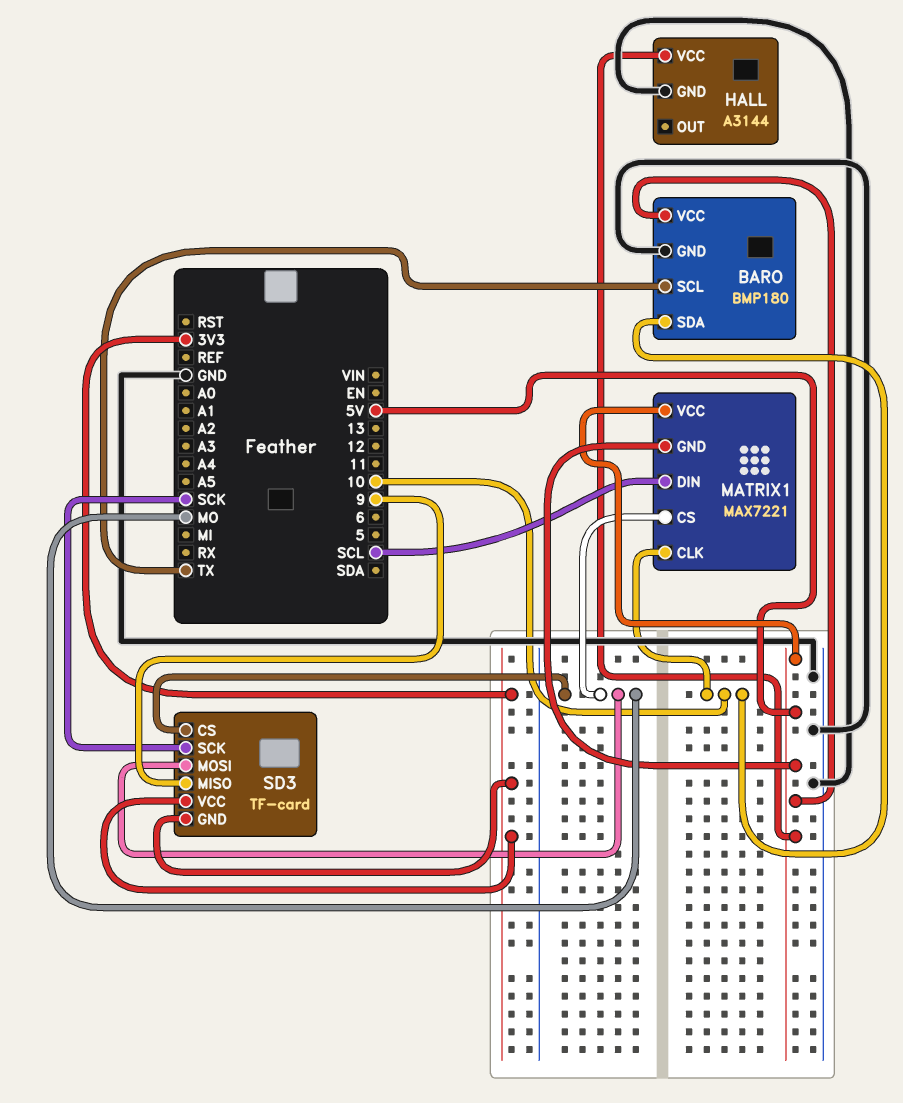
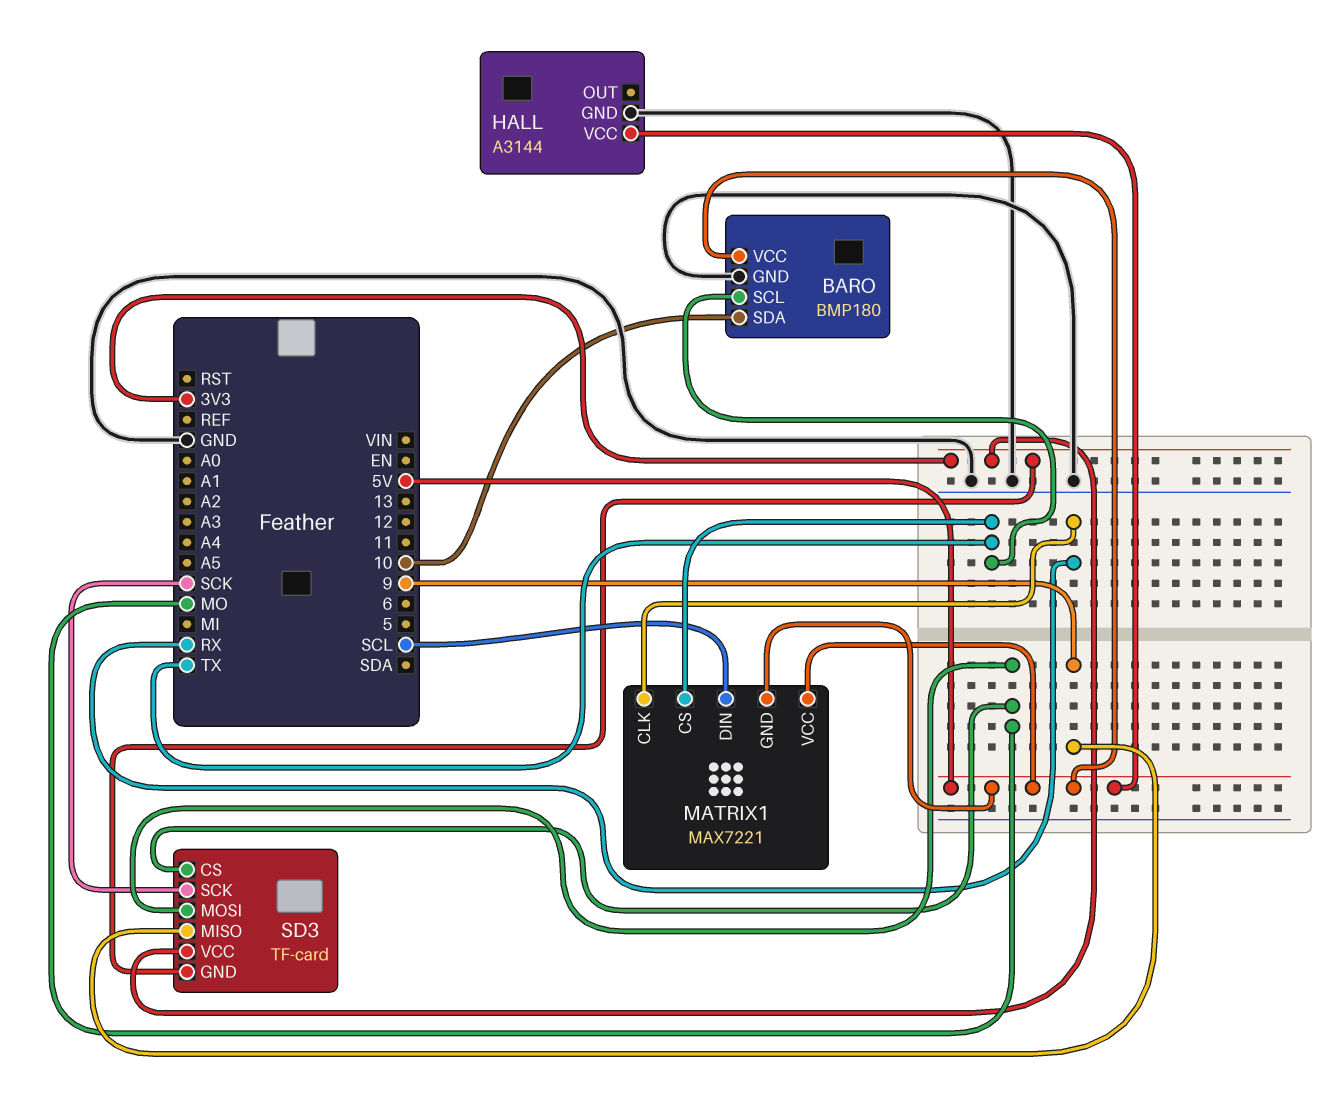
MATRIX1 pin CLK: 10 -> RX
MATRIX1 pin CS: MO -> TX

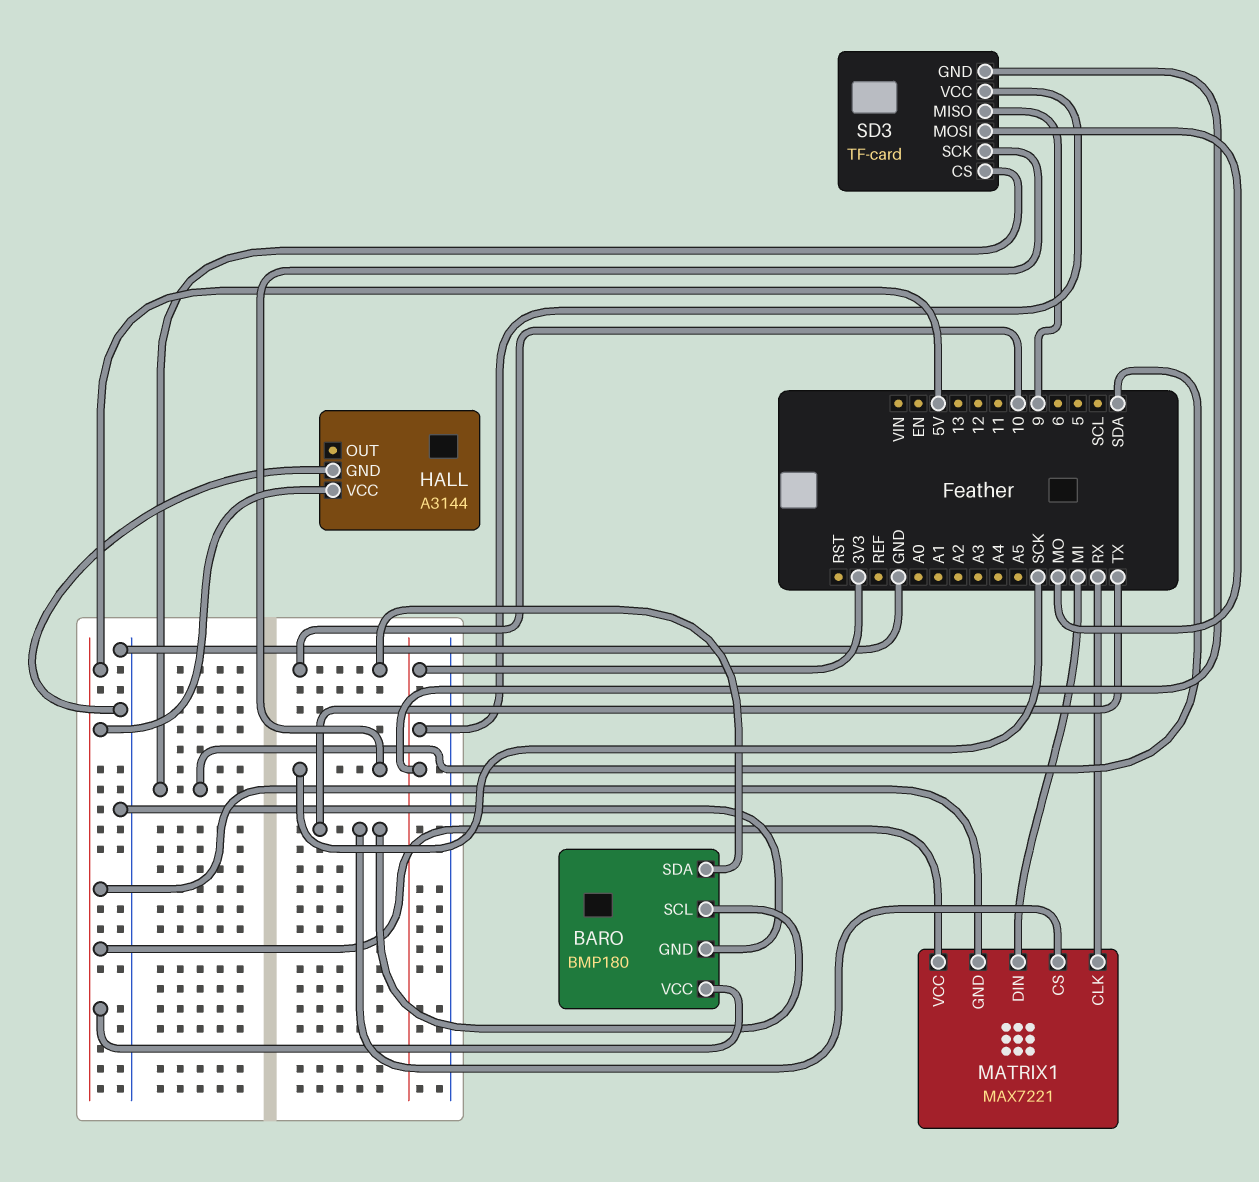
MATRIX1 pin DIN: SCL -> MI
SD3 pin CS: MO -> SDA

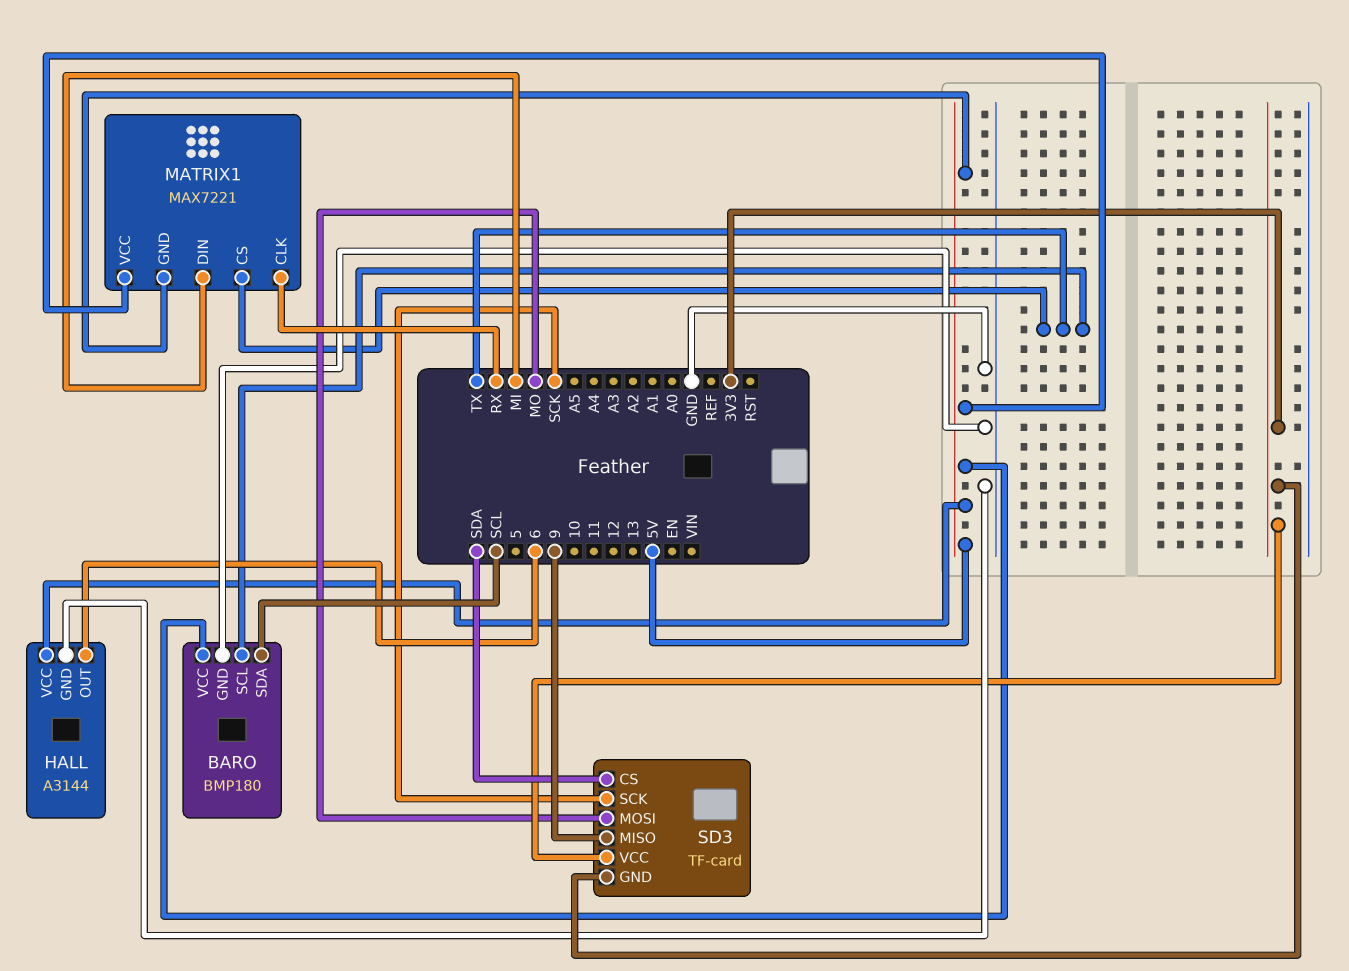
BARO pin SDA: 10 -> SCL
HALL pin OUT: none -> 6

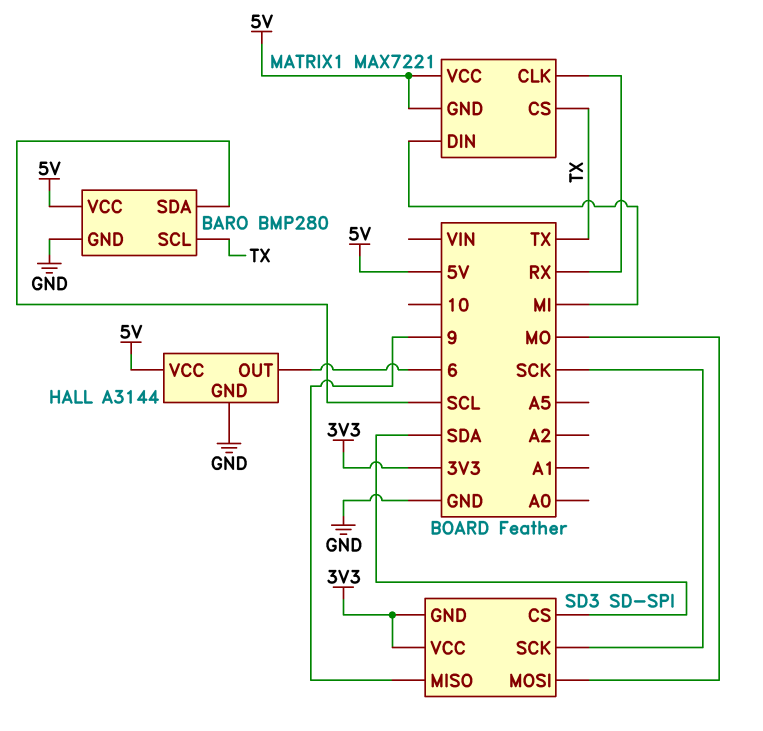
BARO: BMP180 -> BMP280
SD3: TF-card -> SD-SPI

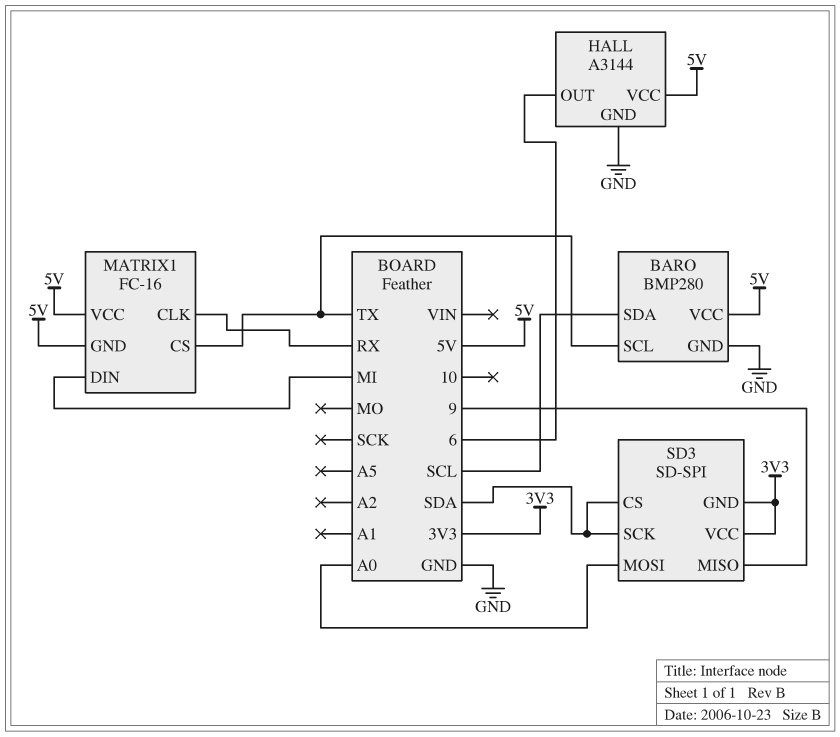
MATRIX1: MAX7221 -> FC-16
SD3 pin MOSI: MO -> A0
SD3 pin SCK: SCK -> SDA

